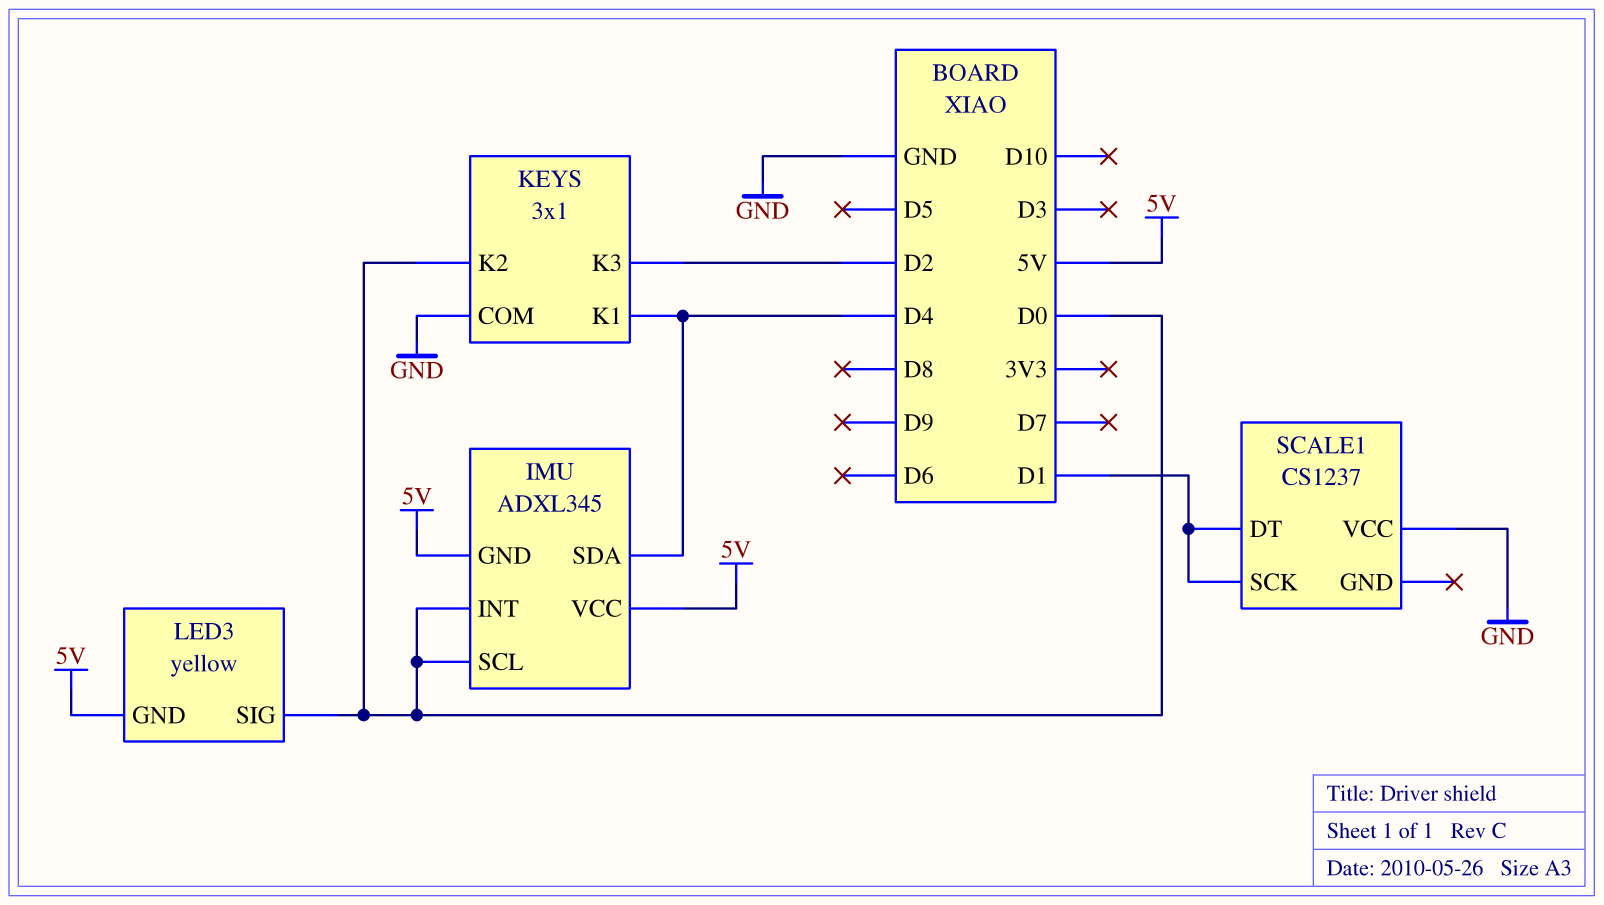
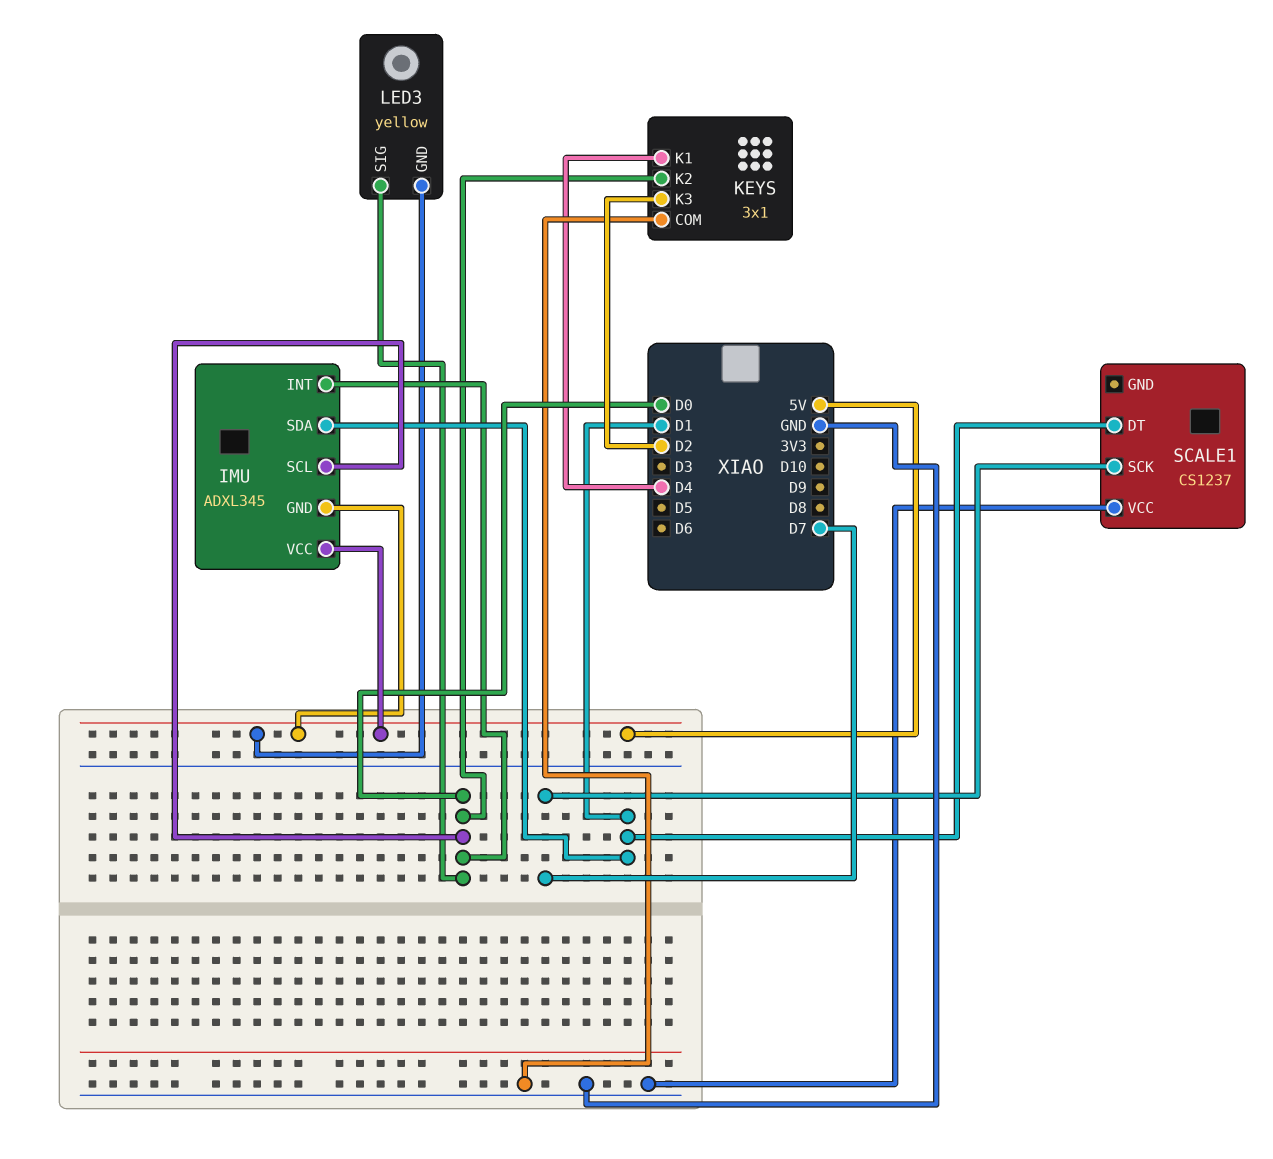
IMU pin SDA: D4 -> D1
SCALE1 pin SCK: D1 -> D7

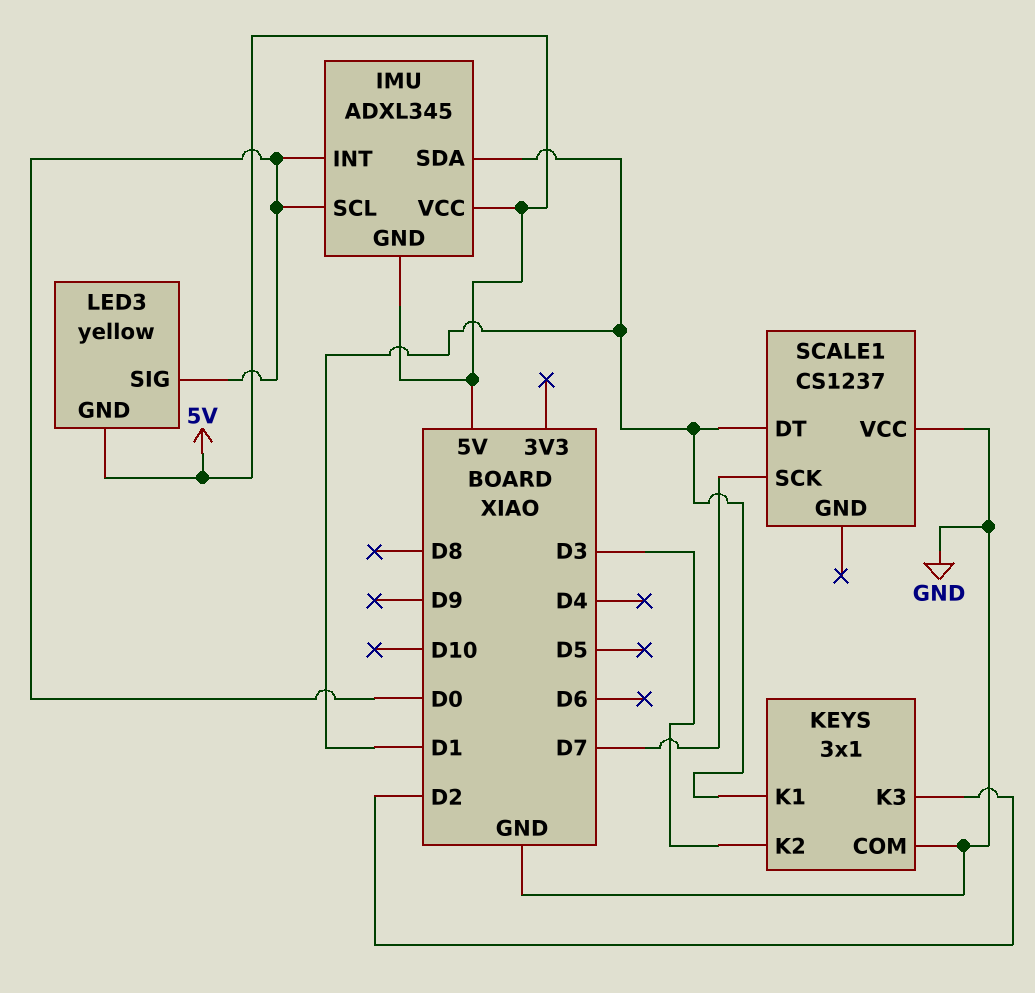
KEYS pin K1: D4 -> D1
KEYS pin K2: D0 -> D3

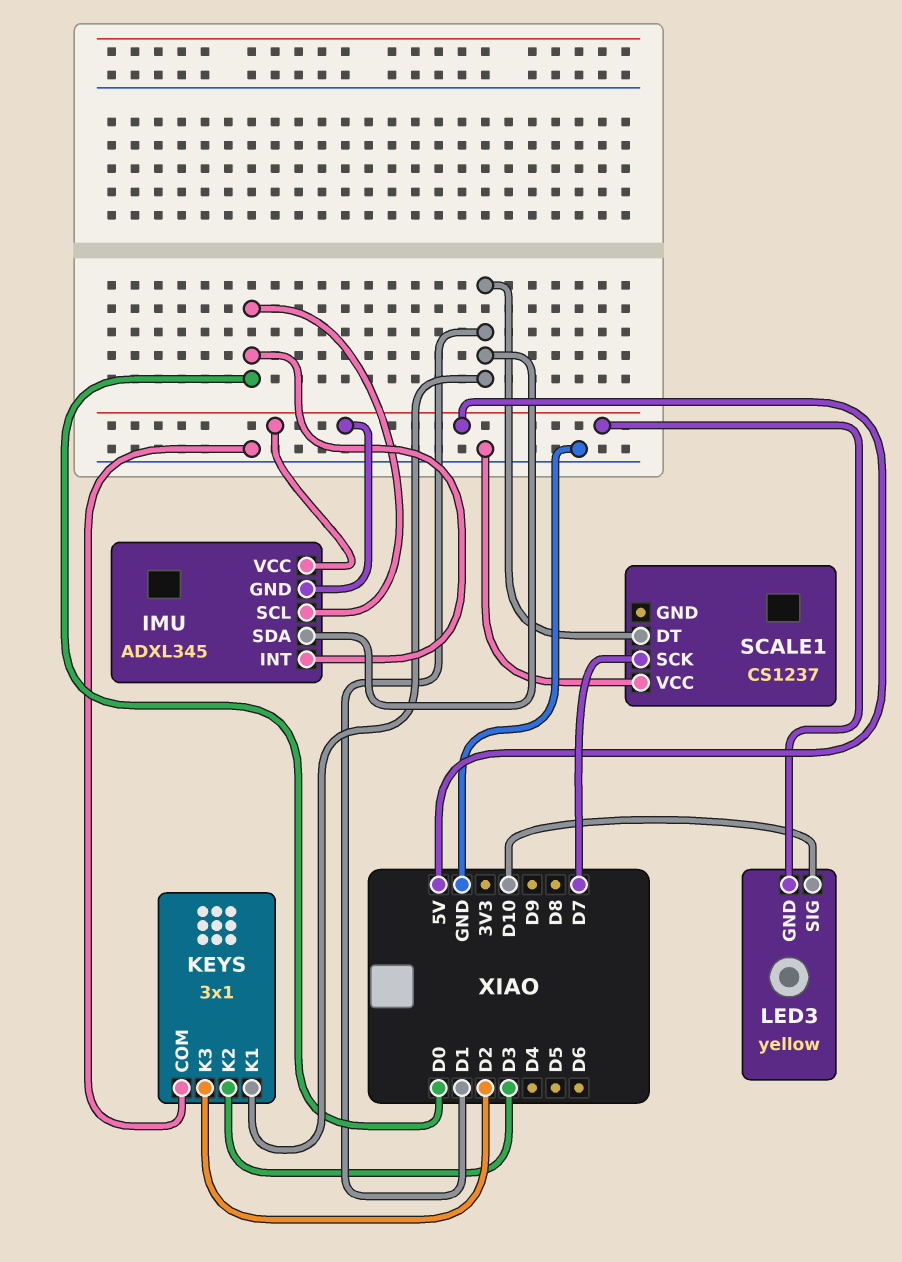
LED3 pin SIG: D0 -> D10

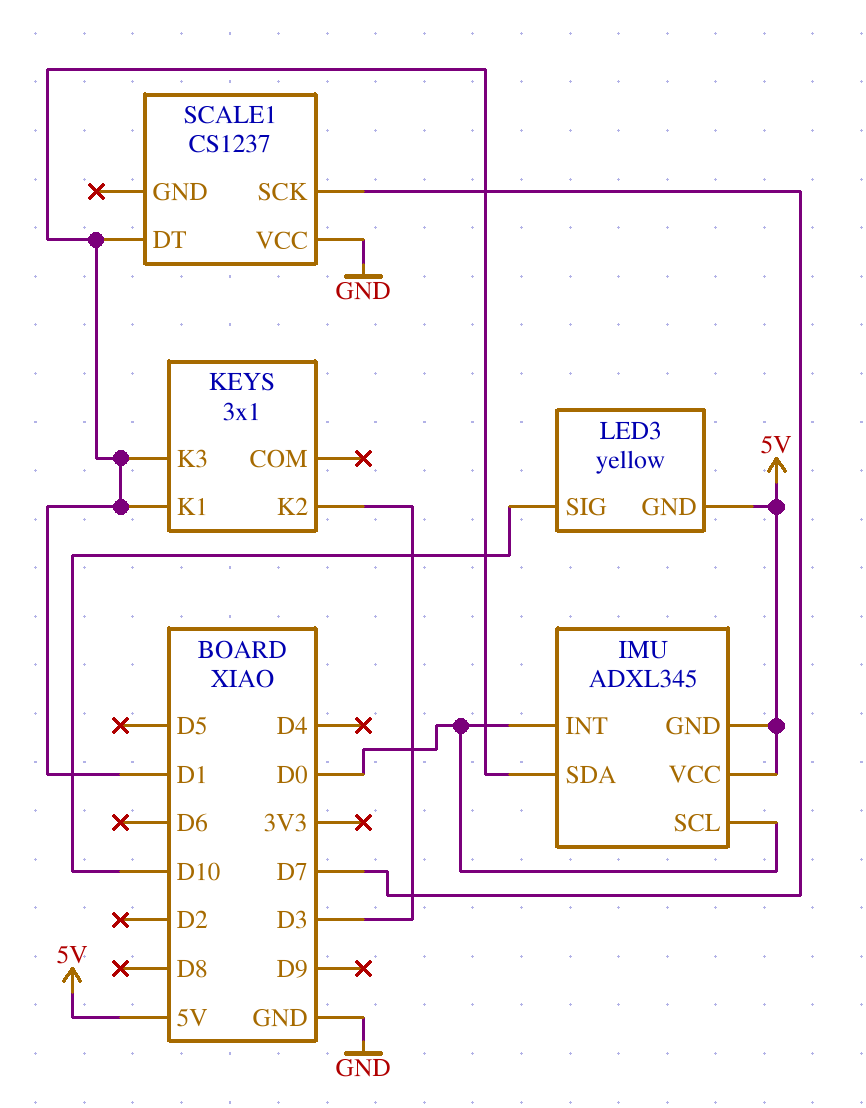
KEYS pin COM: GND -> none
KEYS pin K3: D2 -> D1

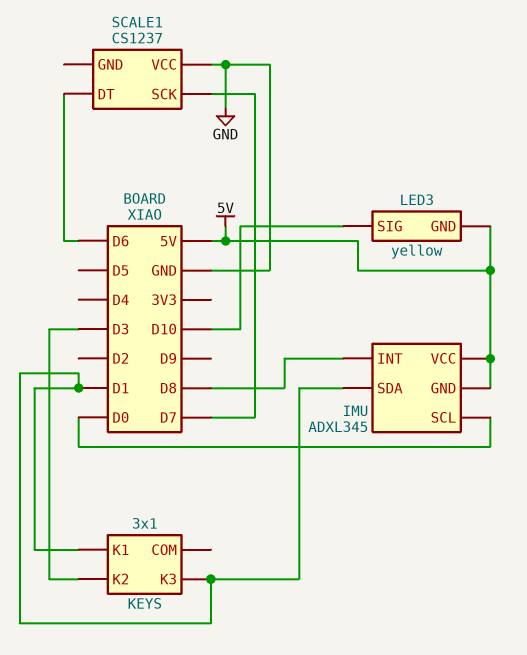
IMU pin INT: D0 -> D8
SCALE1 pin DT: D1 -> D6

